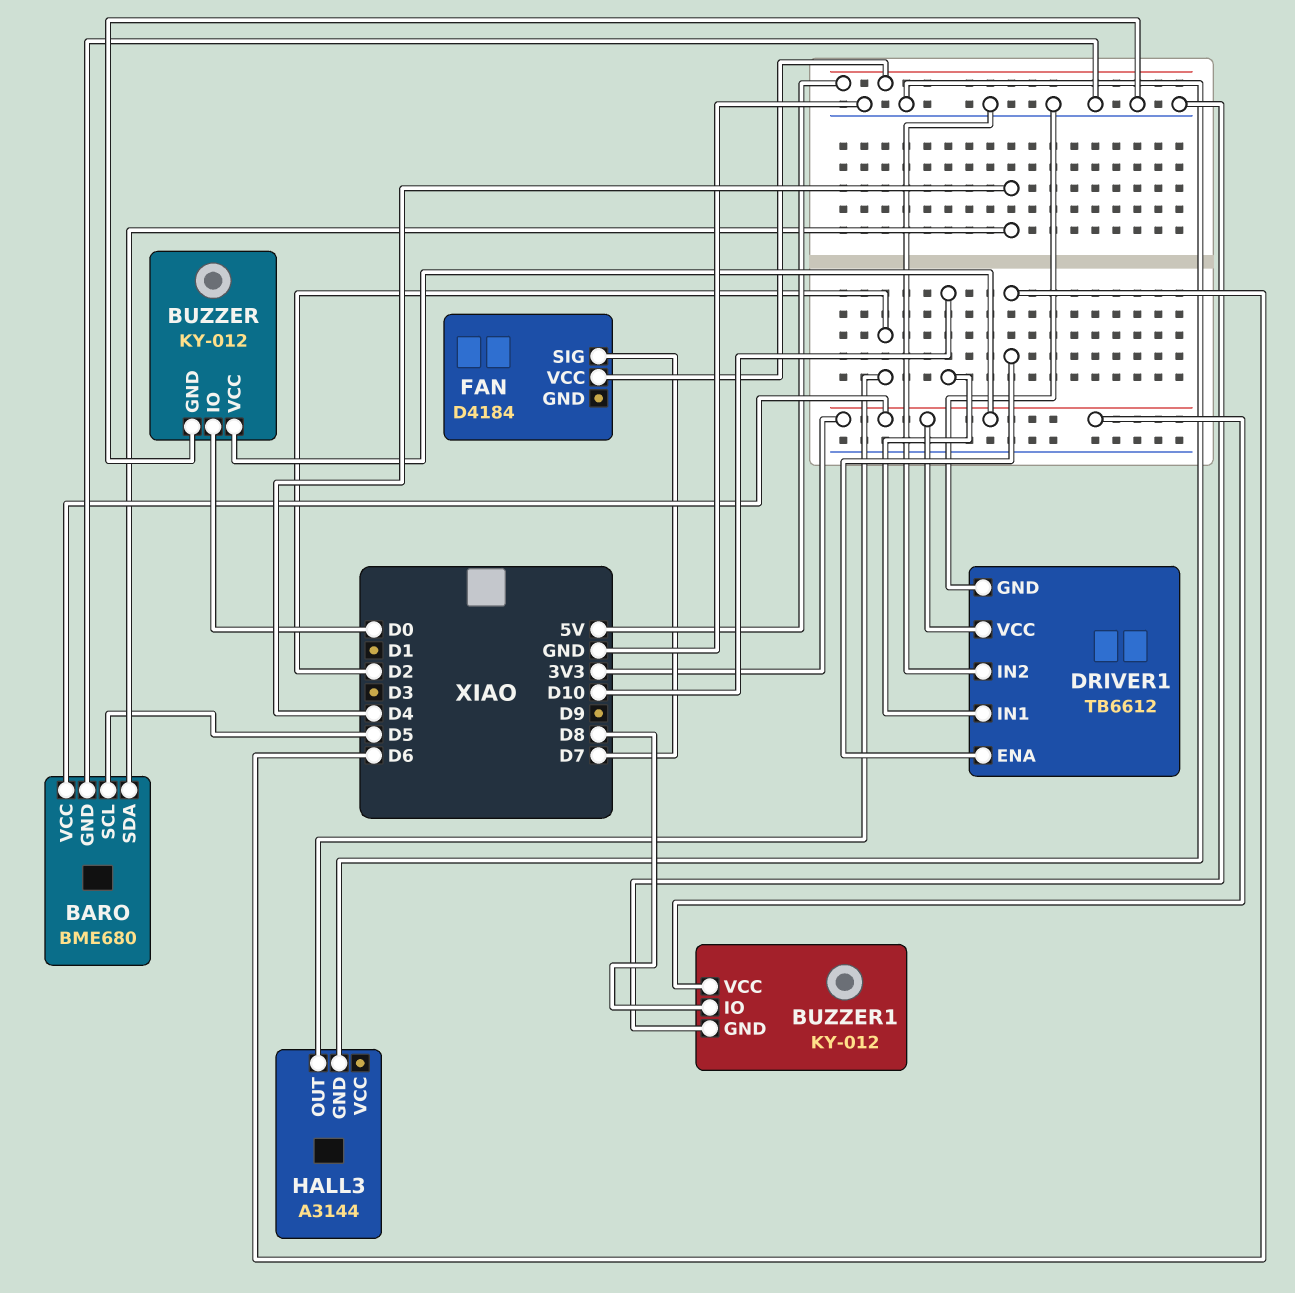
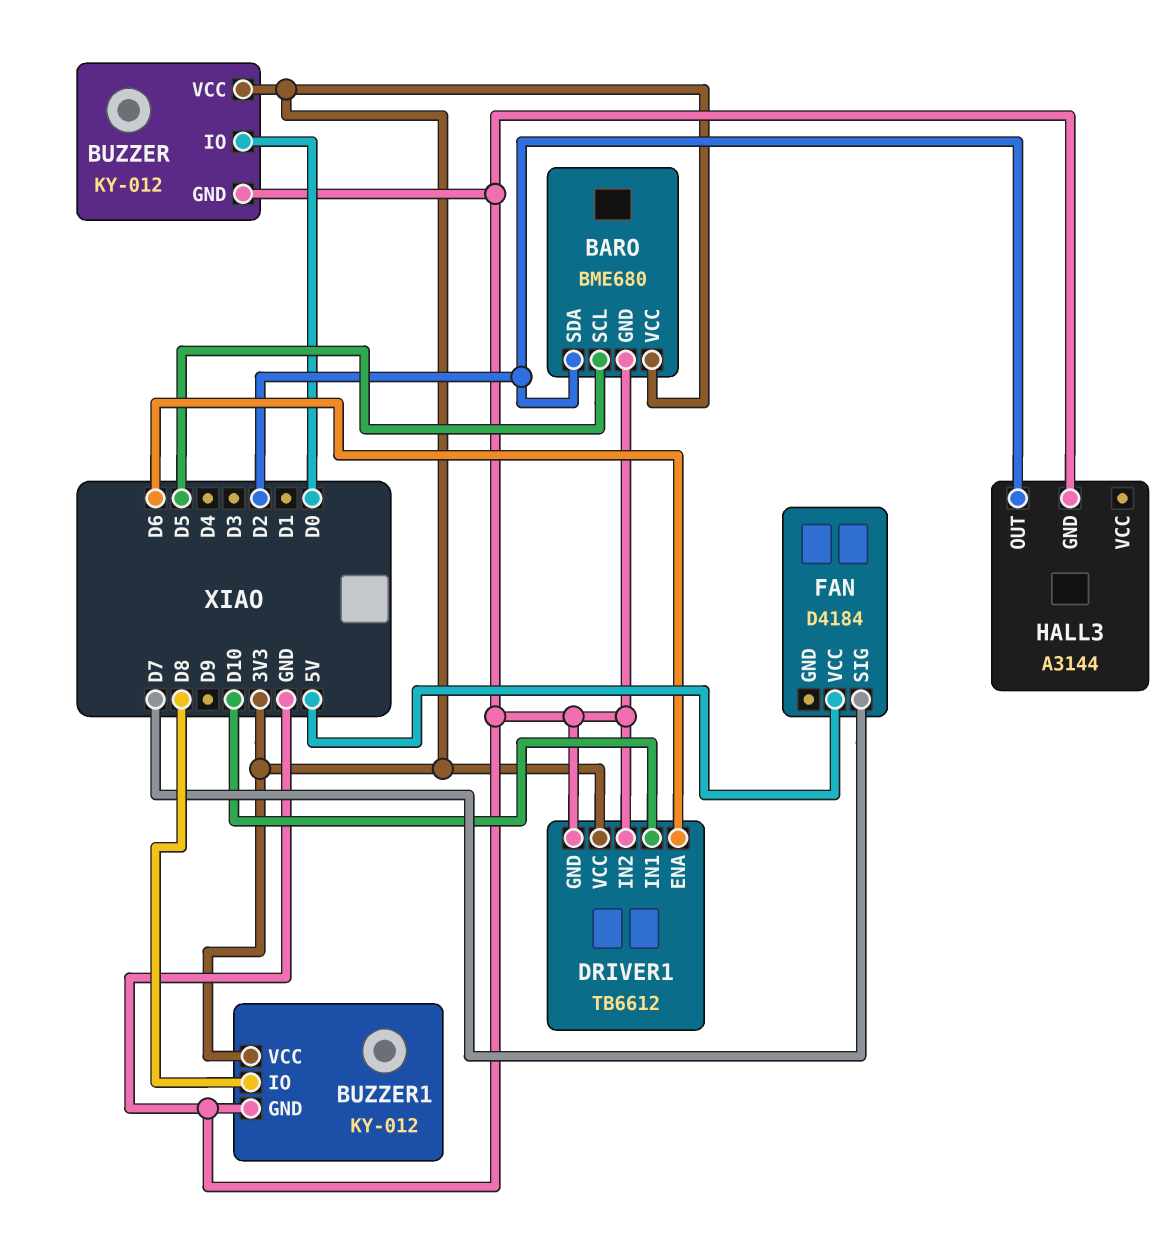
BARO pin SDA: D4 -> D2

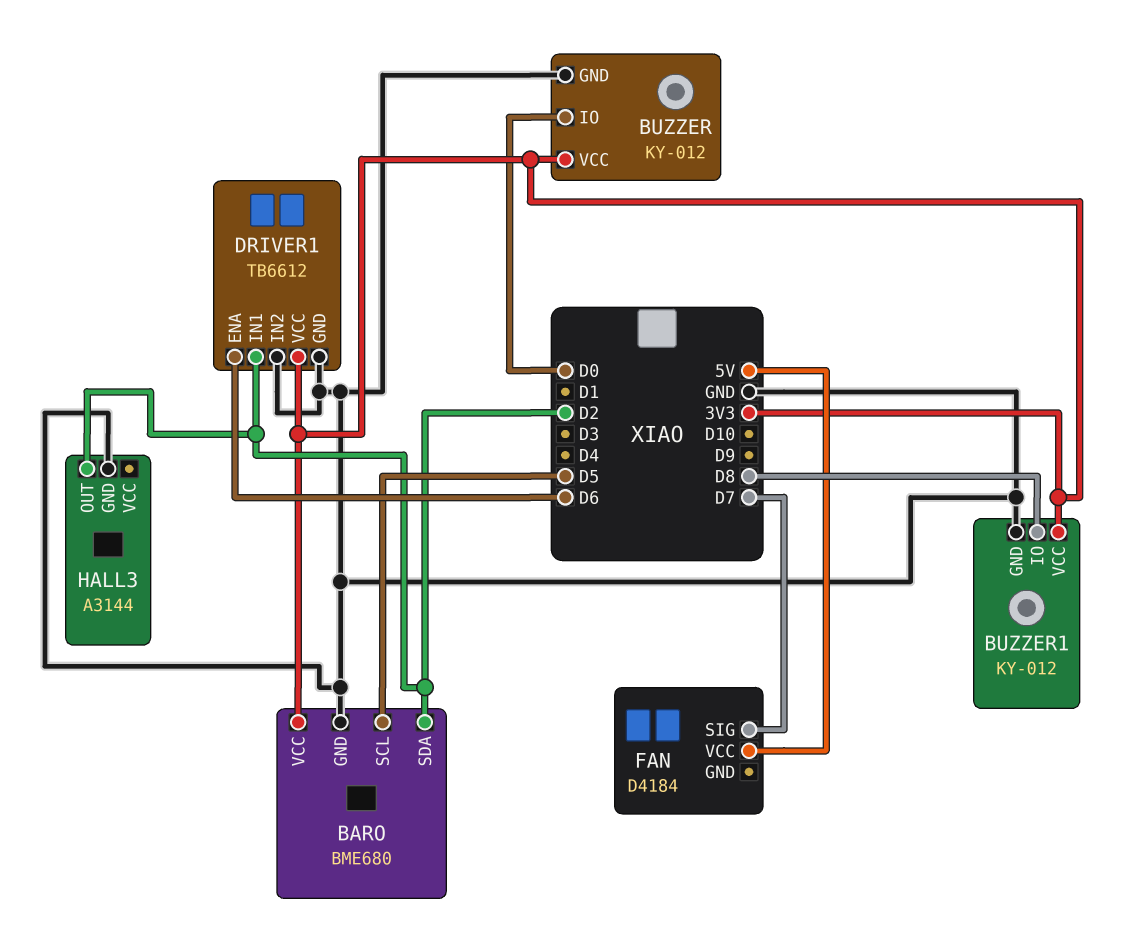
DRIVER1 pin IN1: D10 -> D2

